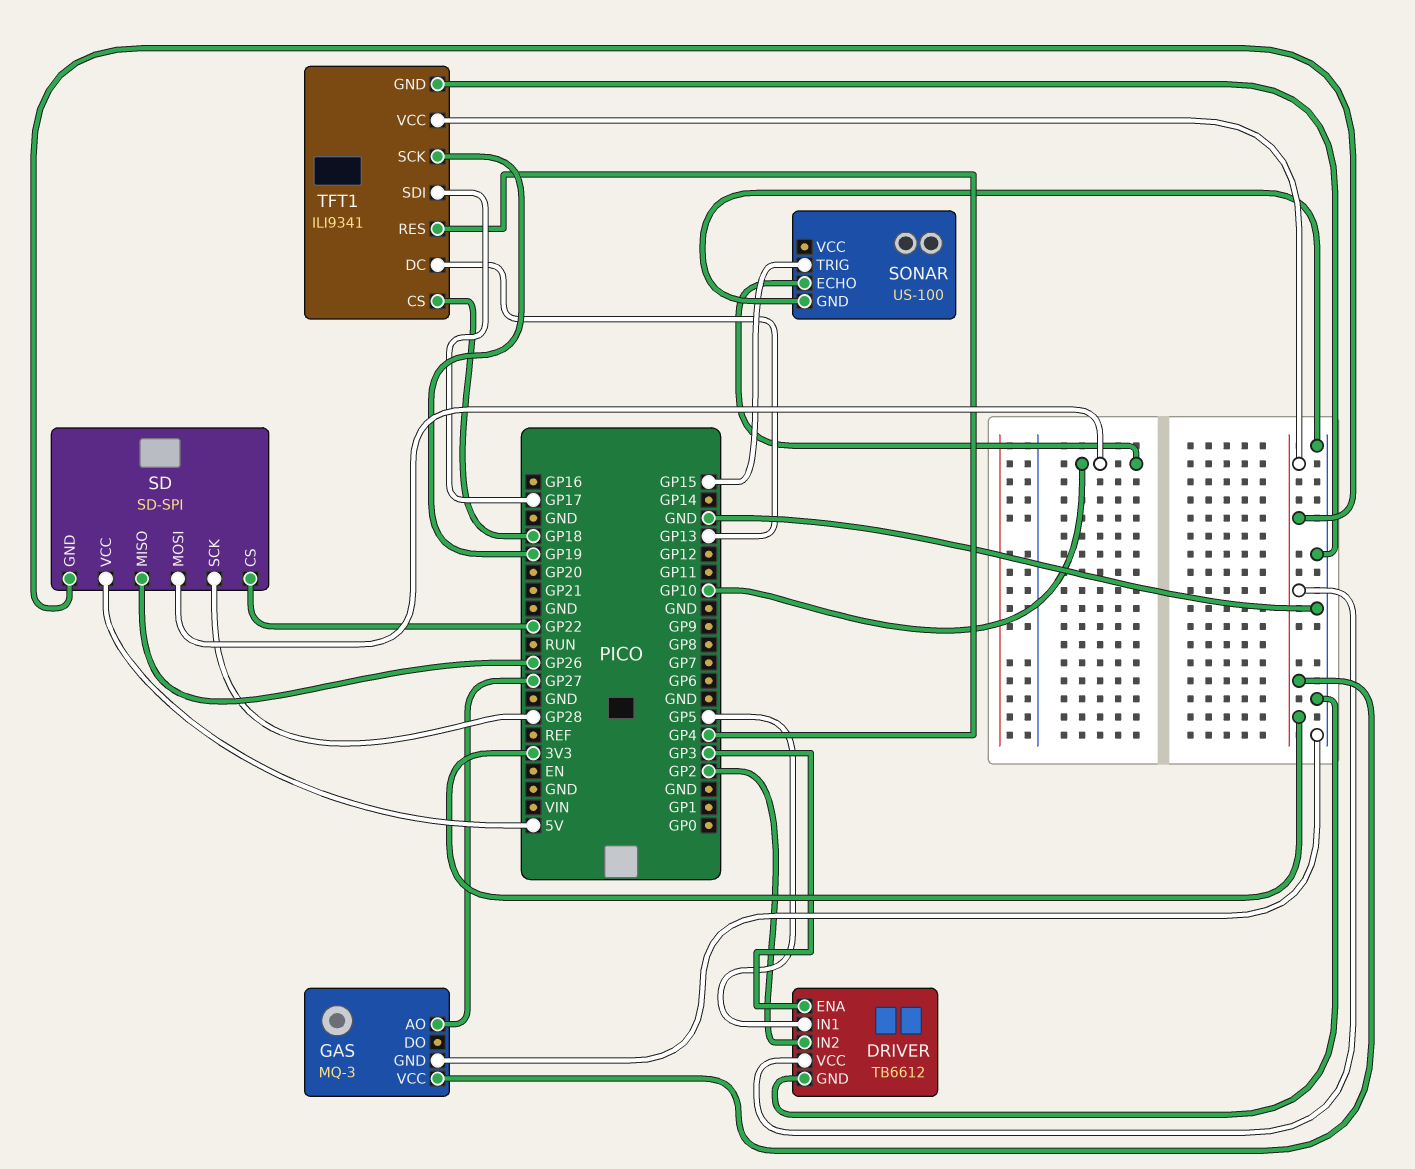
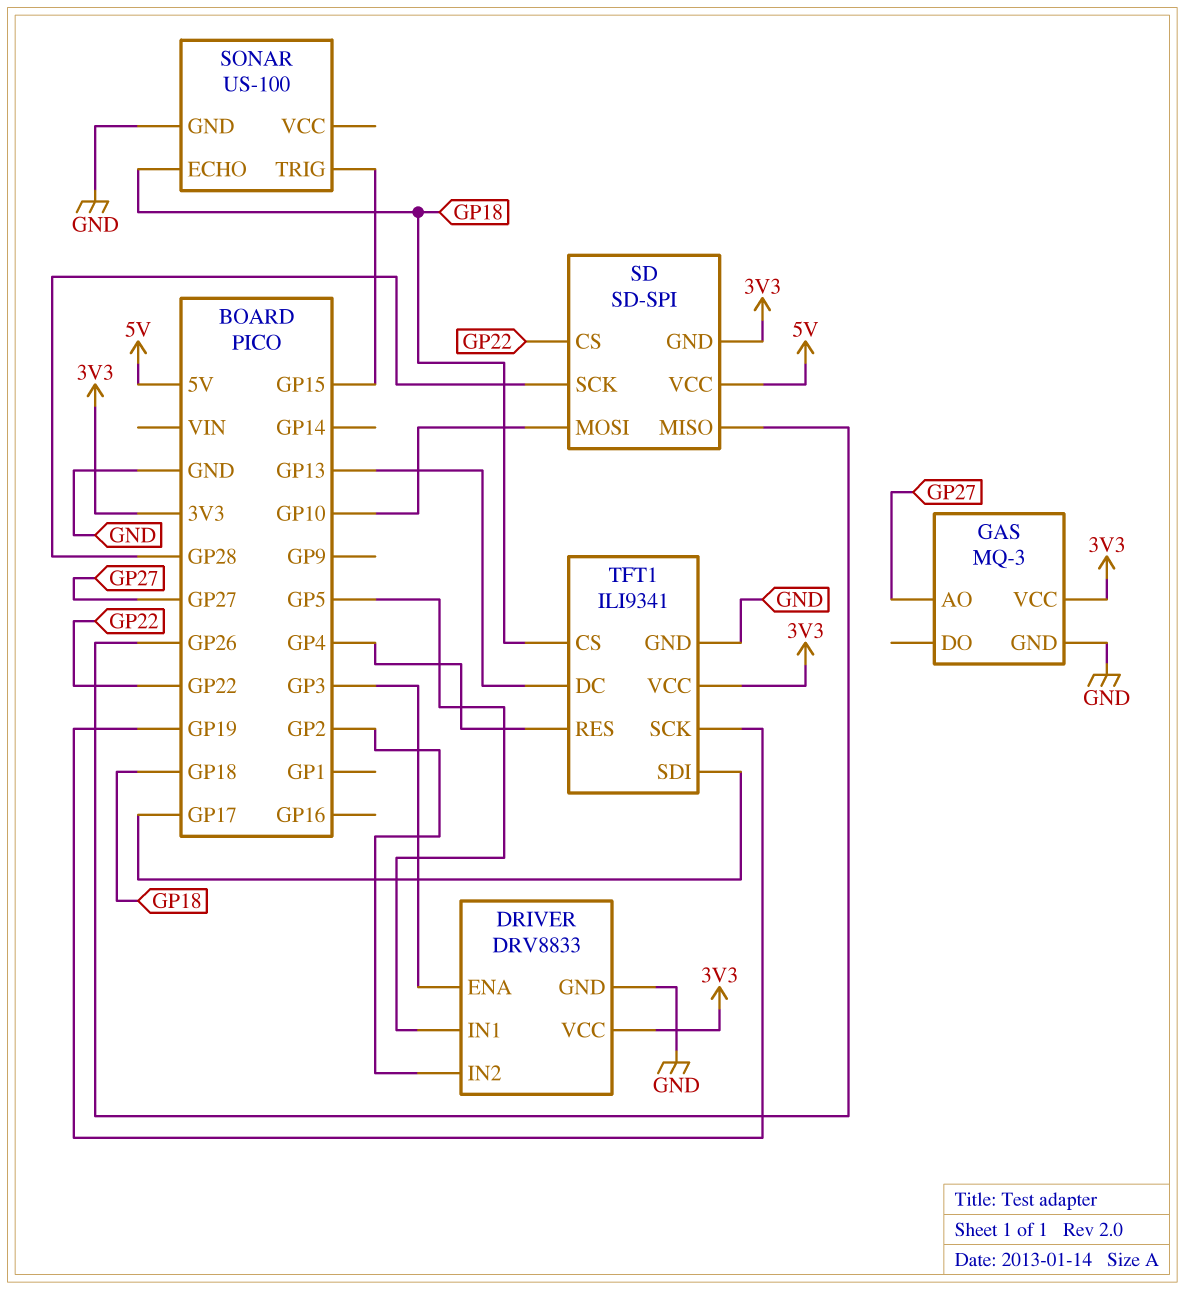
DRIVER: TB6612 -> DRV8833
SONAR pin ECHO: GP10 -> GP18

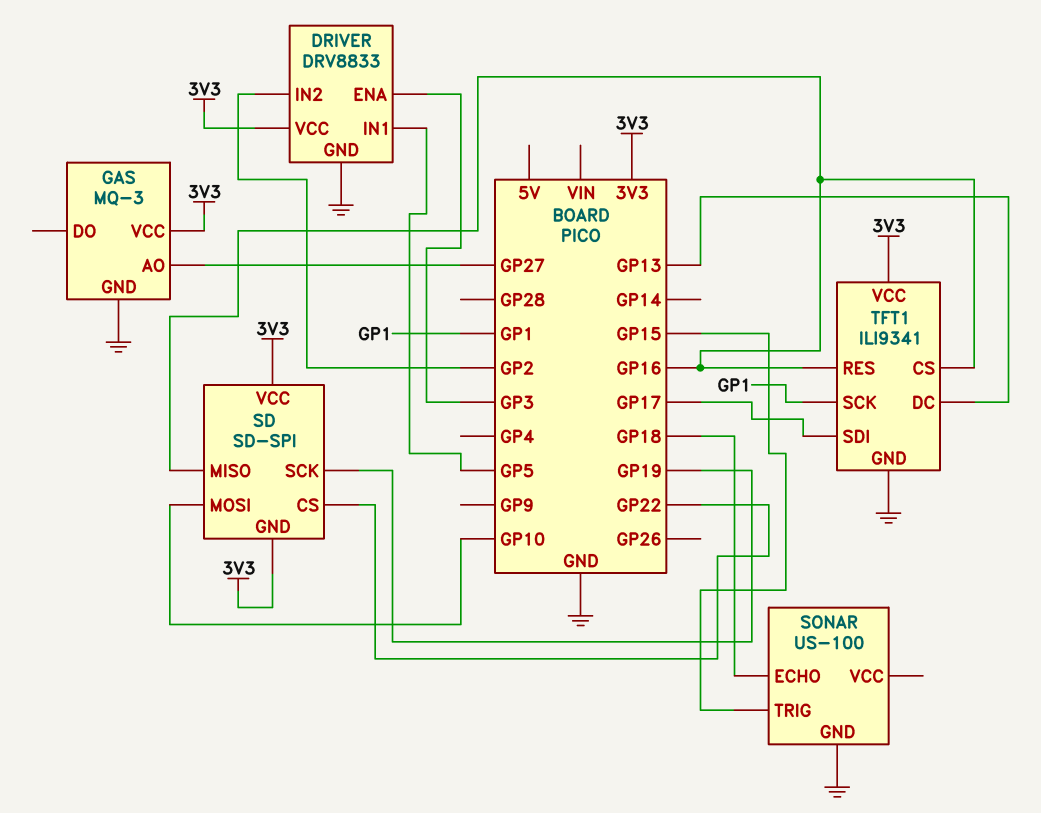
SD pin MISO: GP26 -> GP16
SD pin SCK: GP28 -> GP19
SD pin VCC: 5V -> 3V3
TFT1 pin CS: GP18 -> GP16
TFT1 pin RES: GP4 -> GP16
TFT1 pin SCK: GP19 -> GP1

